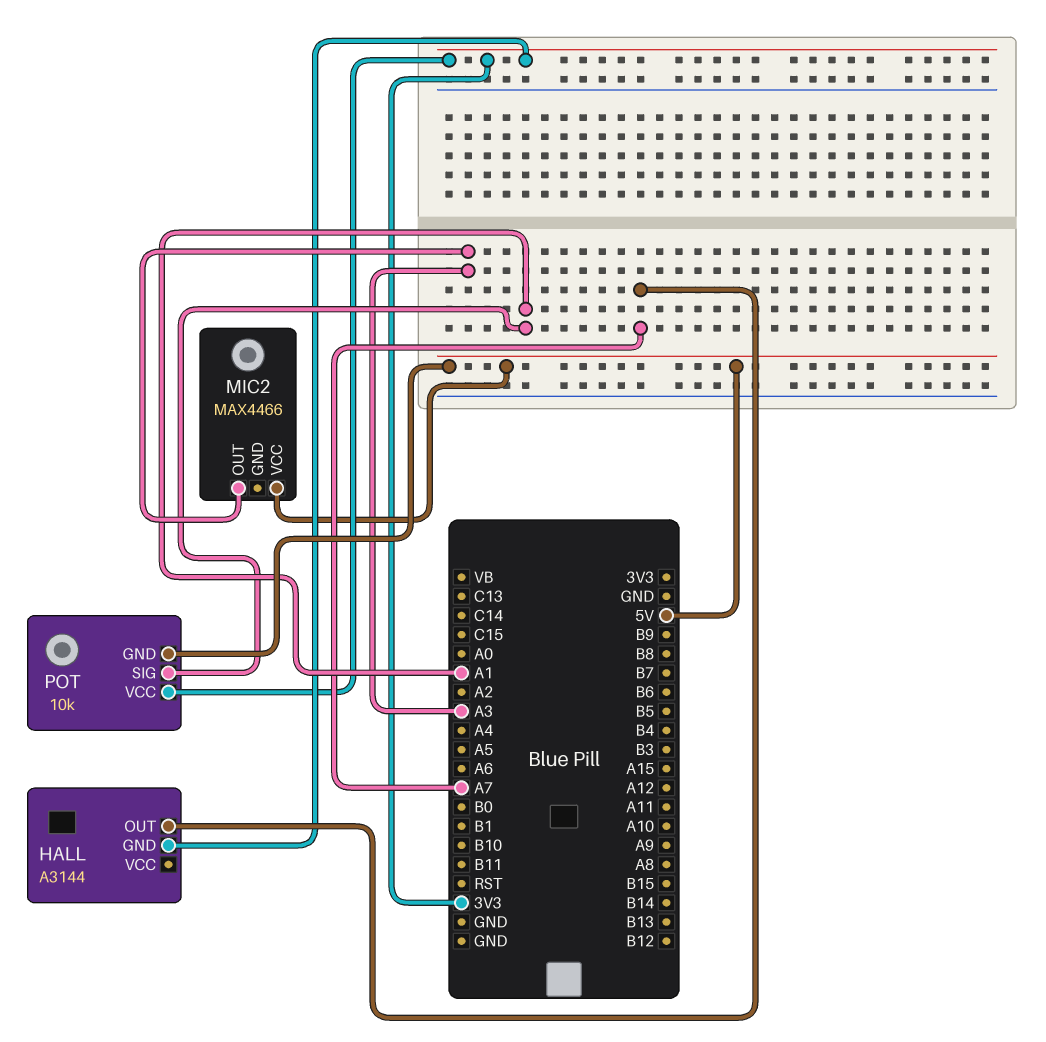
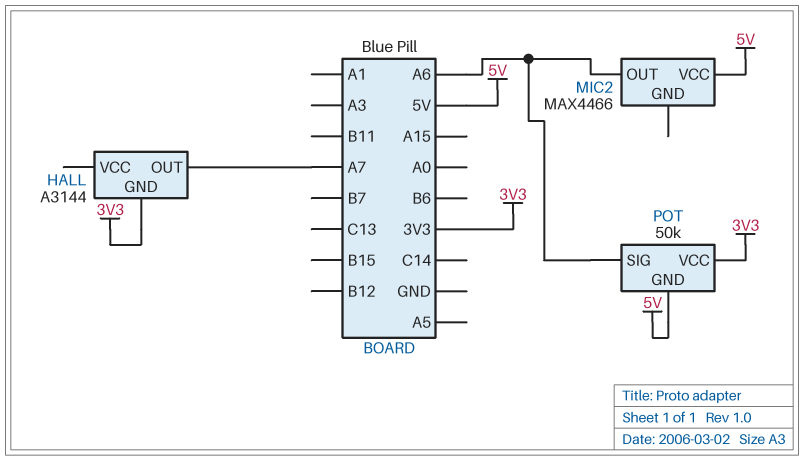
MIC2 pin OUT: A3 -> A6
POT: 10k -> 50k
POT pin SIG: A1 -> A6

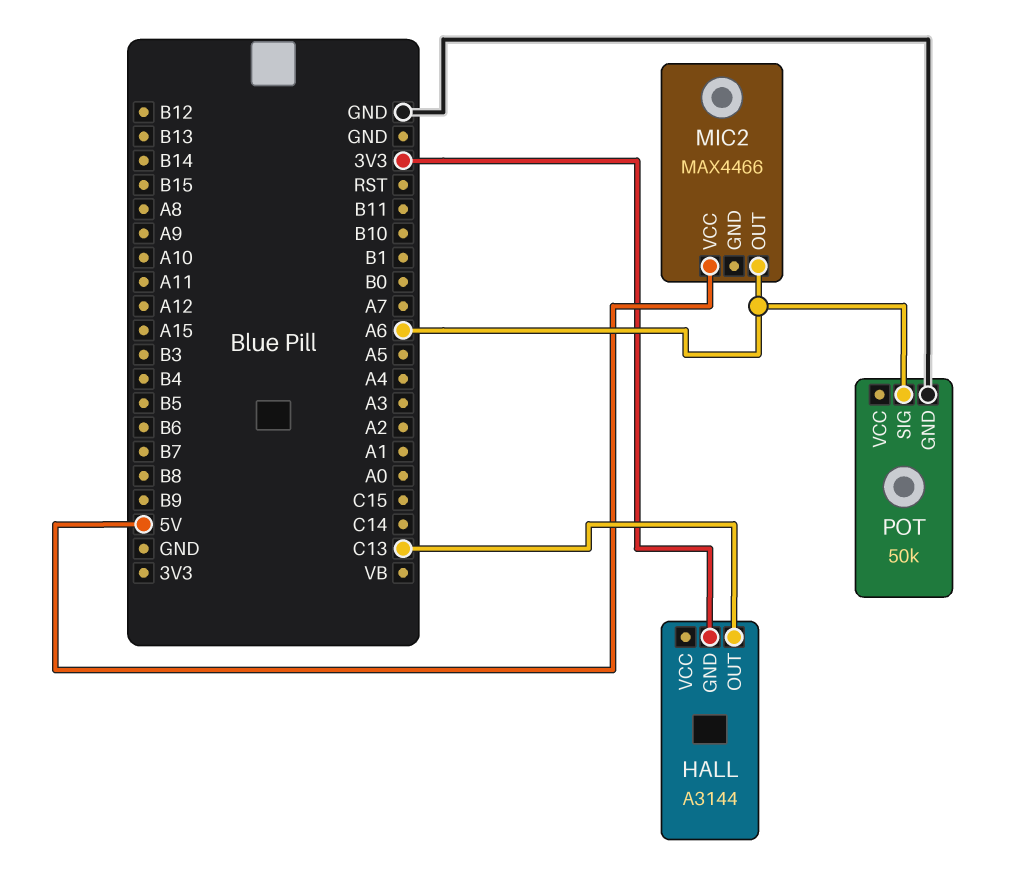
HALL pin OUT: A7 -> C13
POT pin GND: 5V -> GND
POT pin VCC: 3V3 -> none

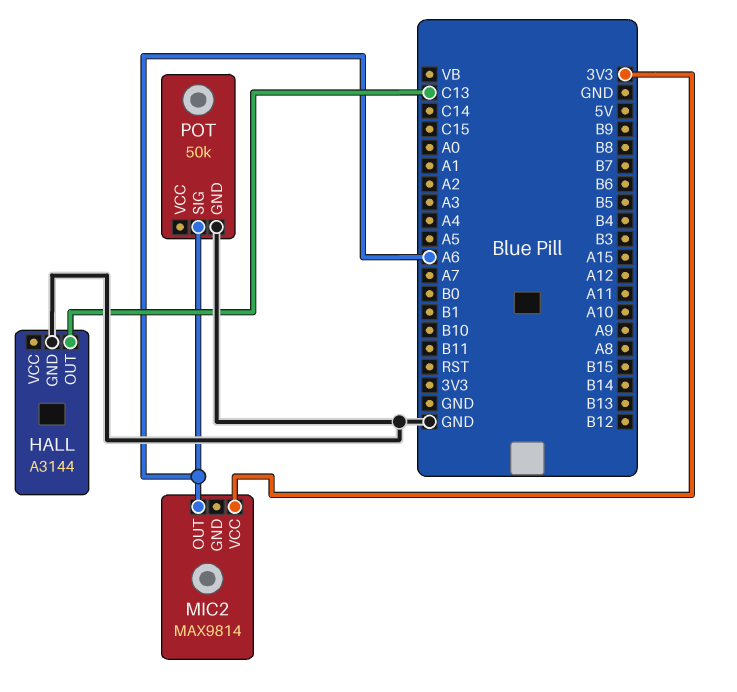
HALL pin GND: 3V3 -> GND
MIC2: MAX4466 -> MAX9814
MIC2 pin VCC: 5V -> 3V3

